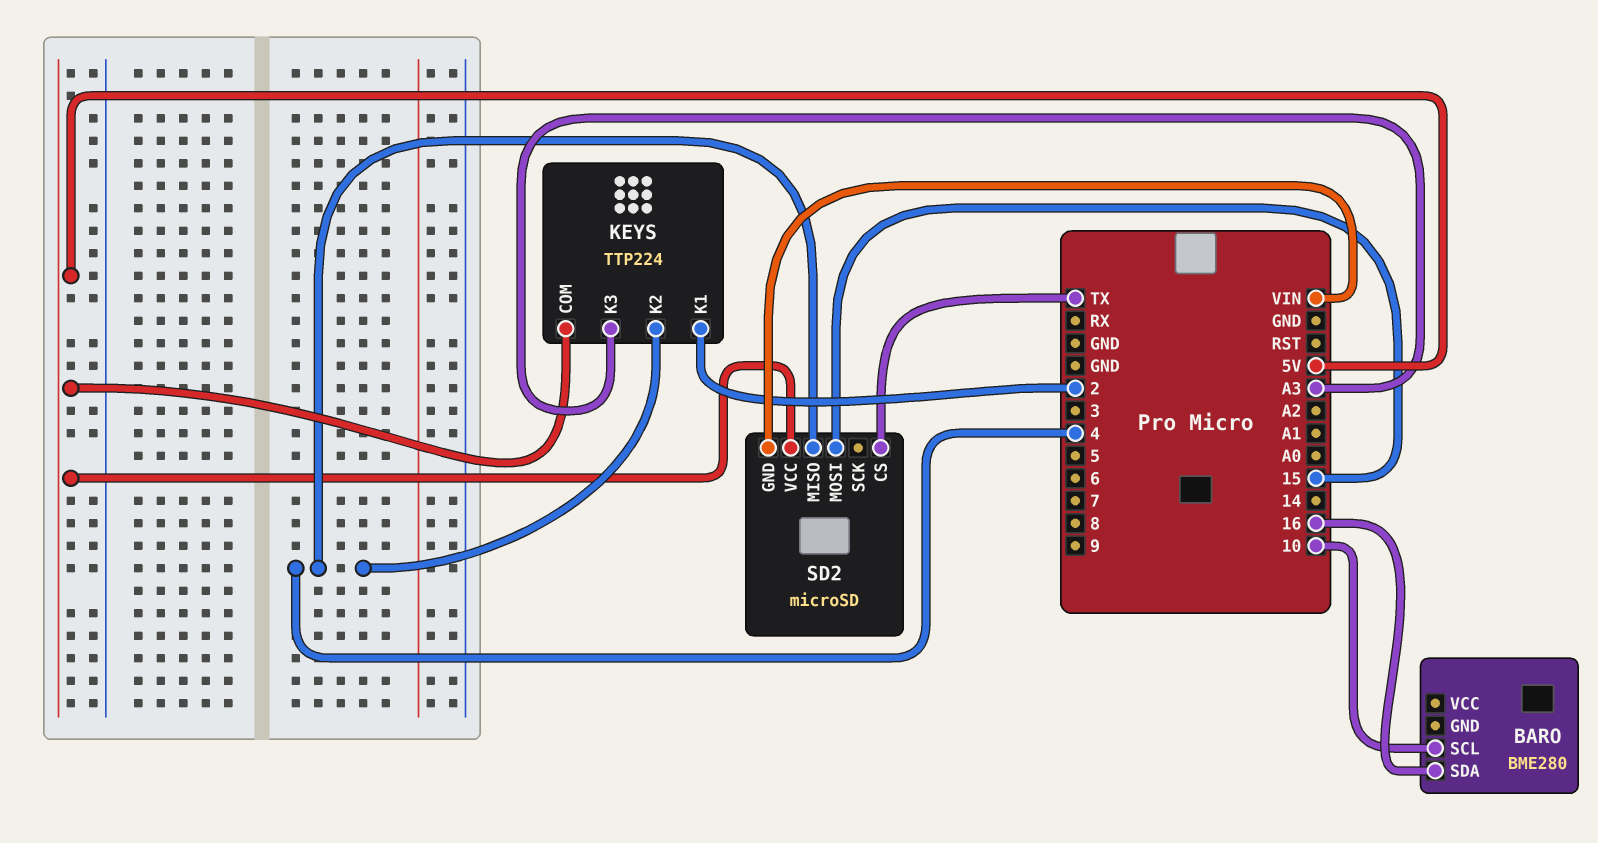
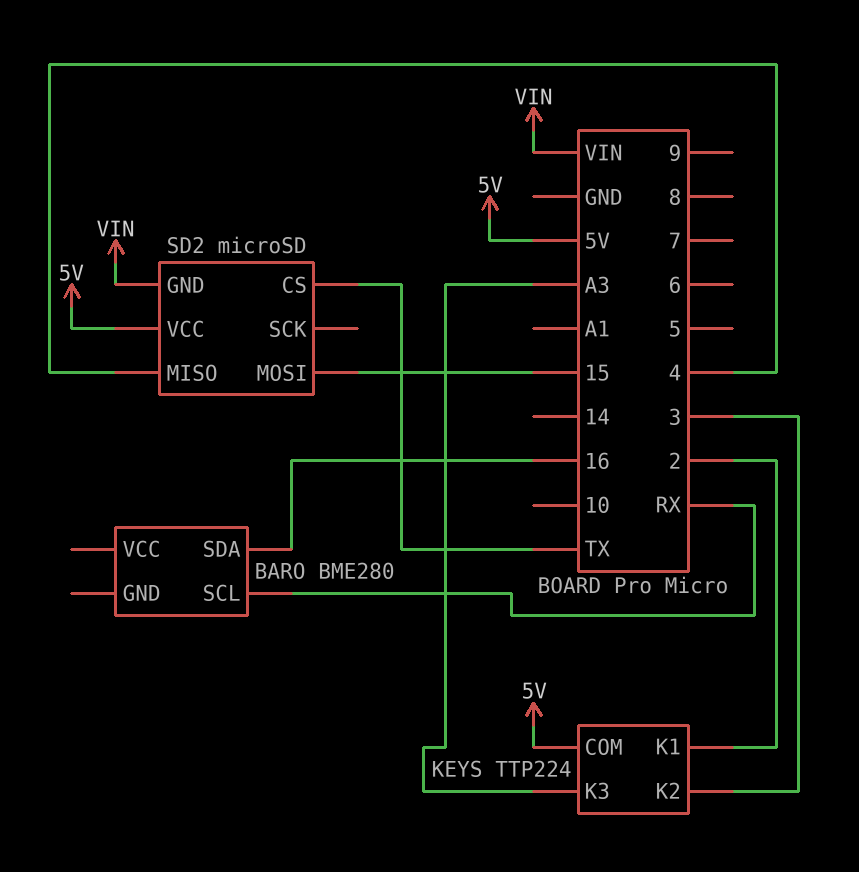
BARO pin SCL: 10 -> RX
KEYS pin K2: 4 -> 3

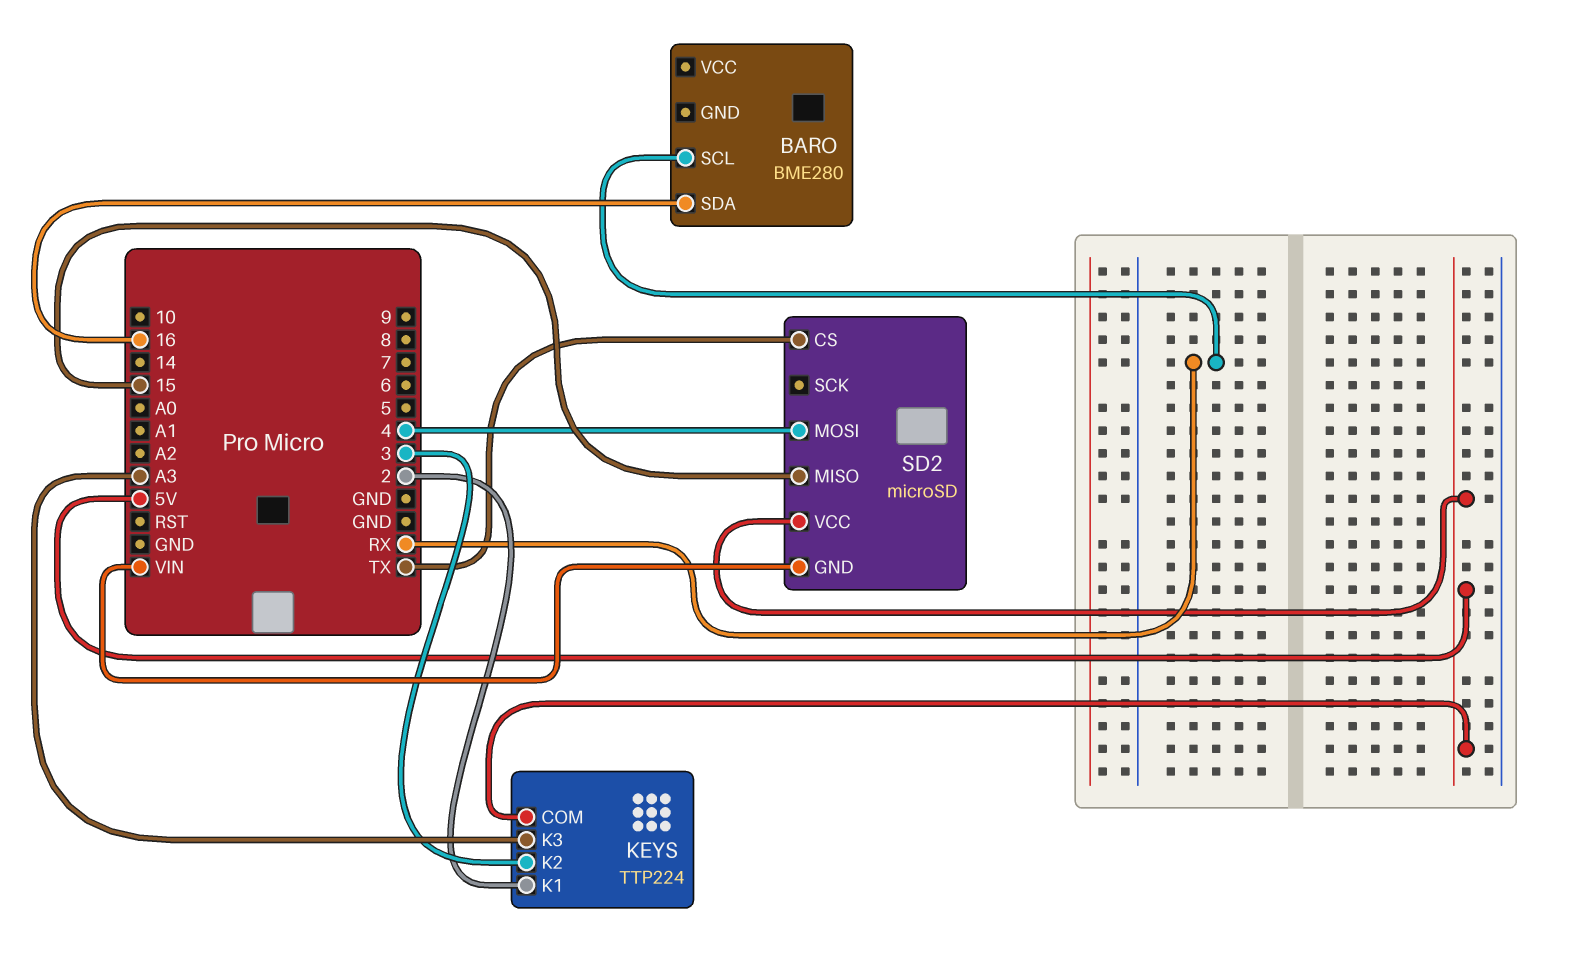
SD2 pin MISO: 4 -> 15
SD2 pin MOSI: 15 -> 4

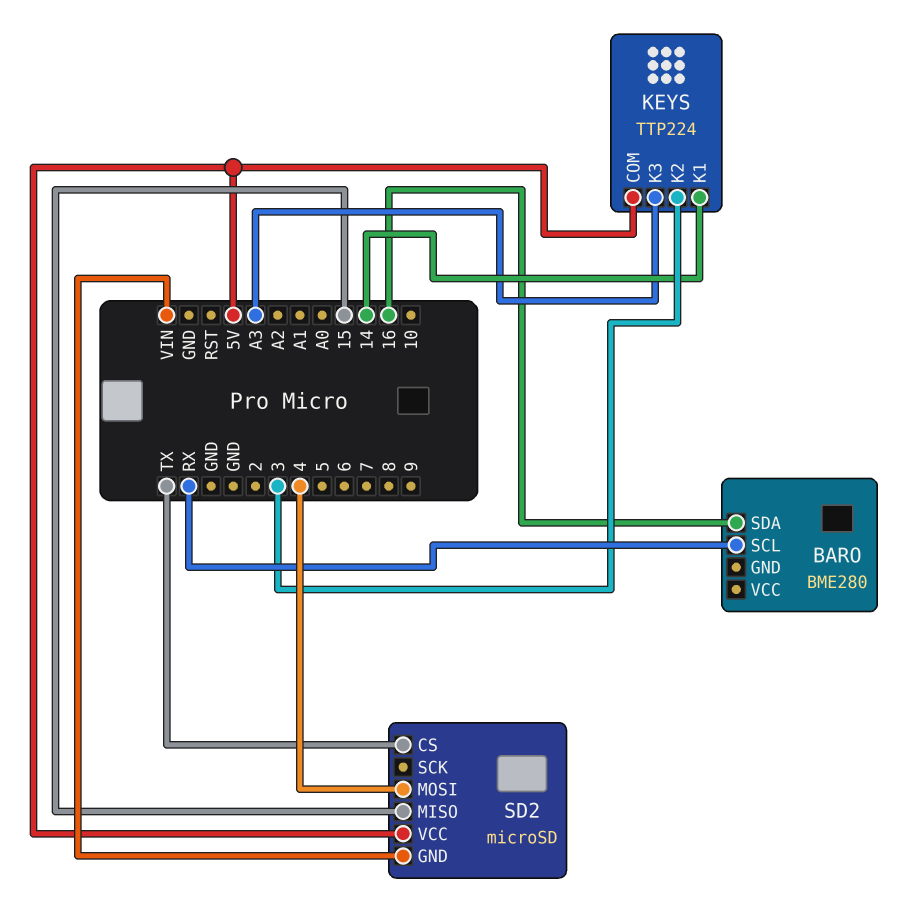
KEYS pin K1: 2 -> 14

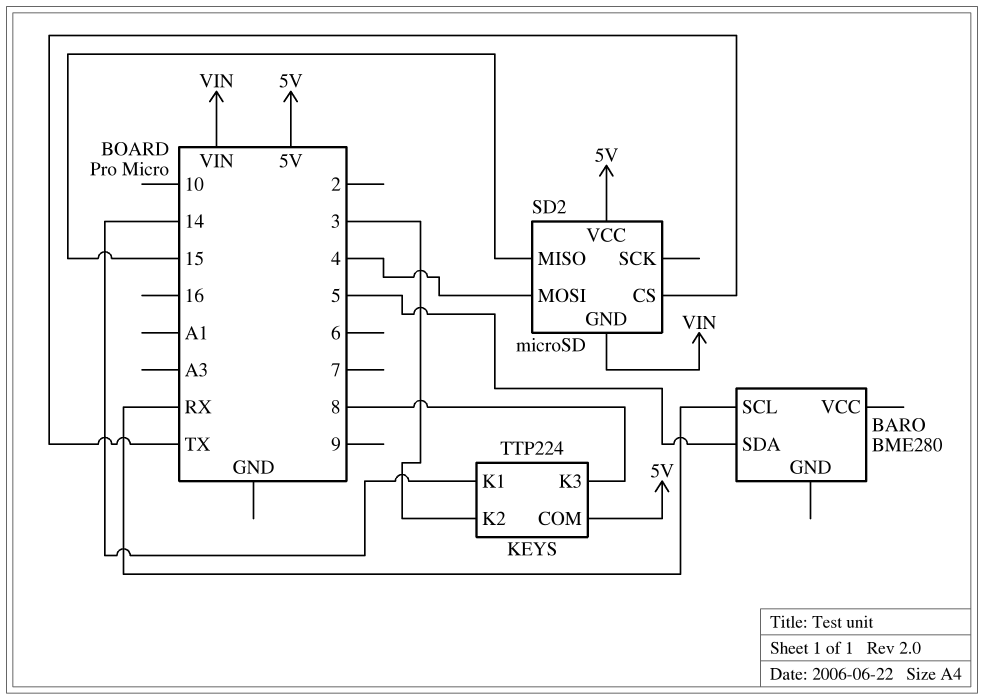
BARO pin SDA: 16 -> 5
KEYS pin K3: A3 -> 8

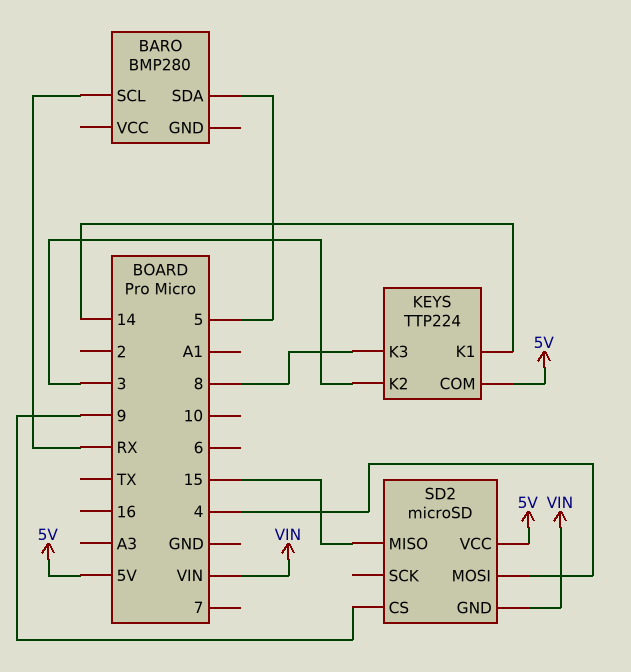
BARO: BME280 -> BMP280
SD2 pin CS: TX -> 9

